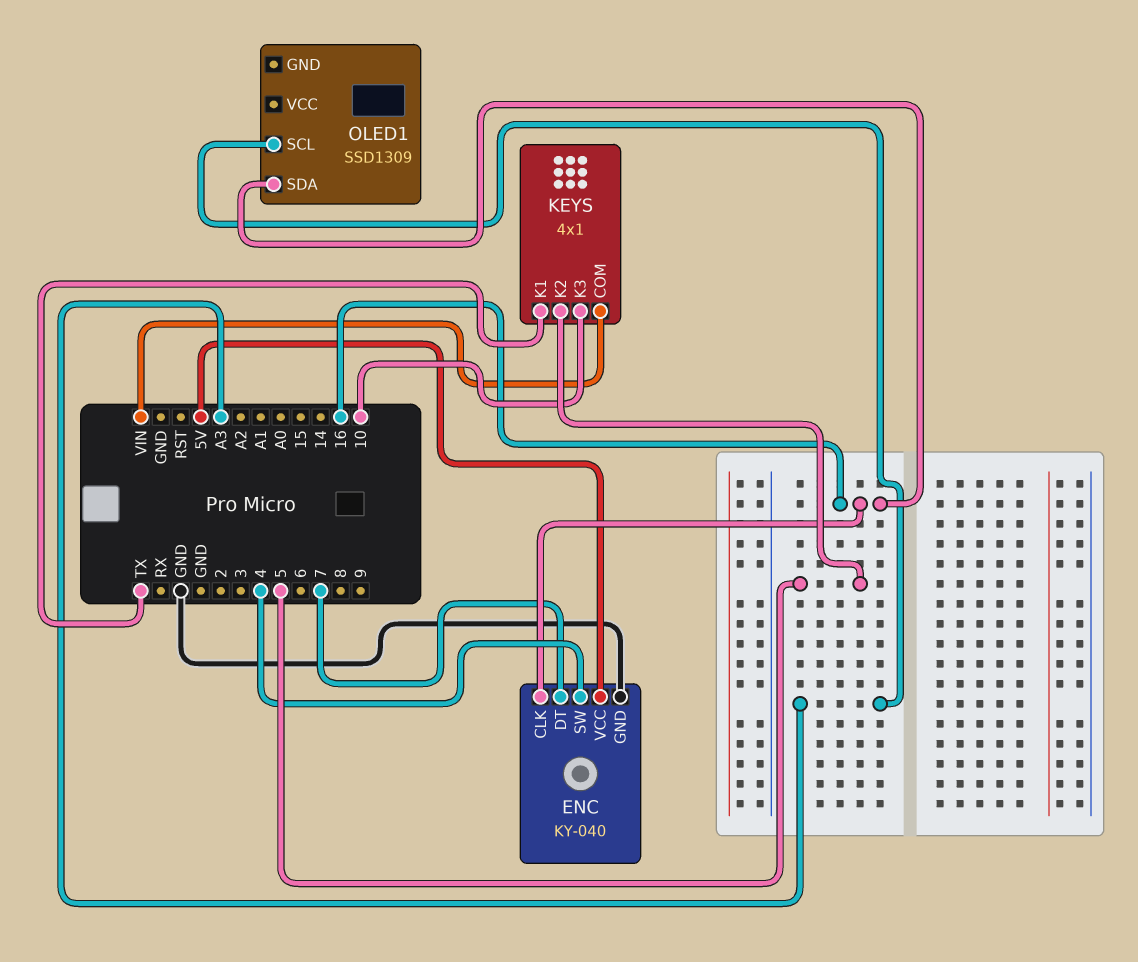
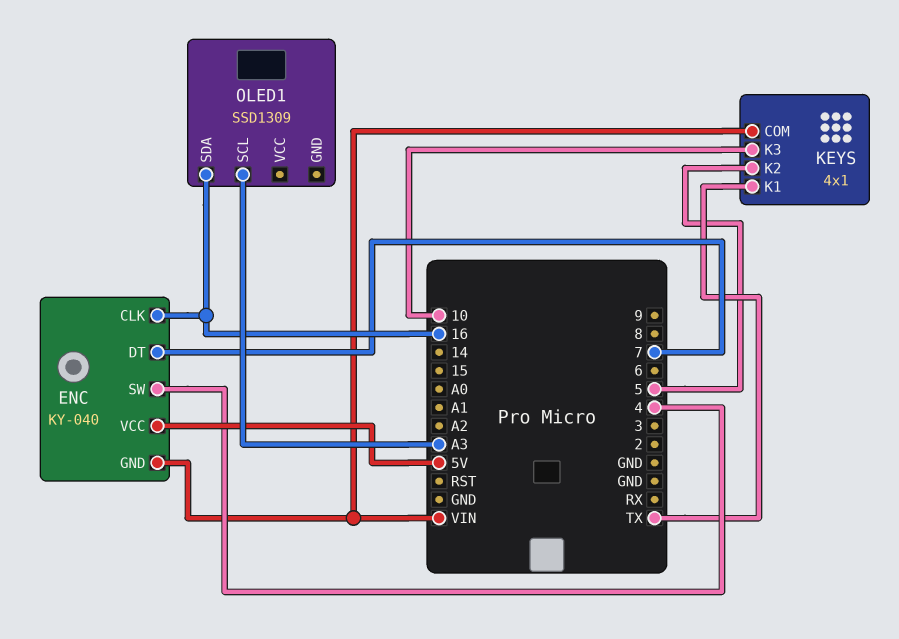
ENC pin GND: GND -> VIN

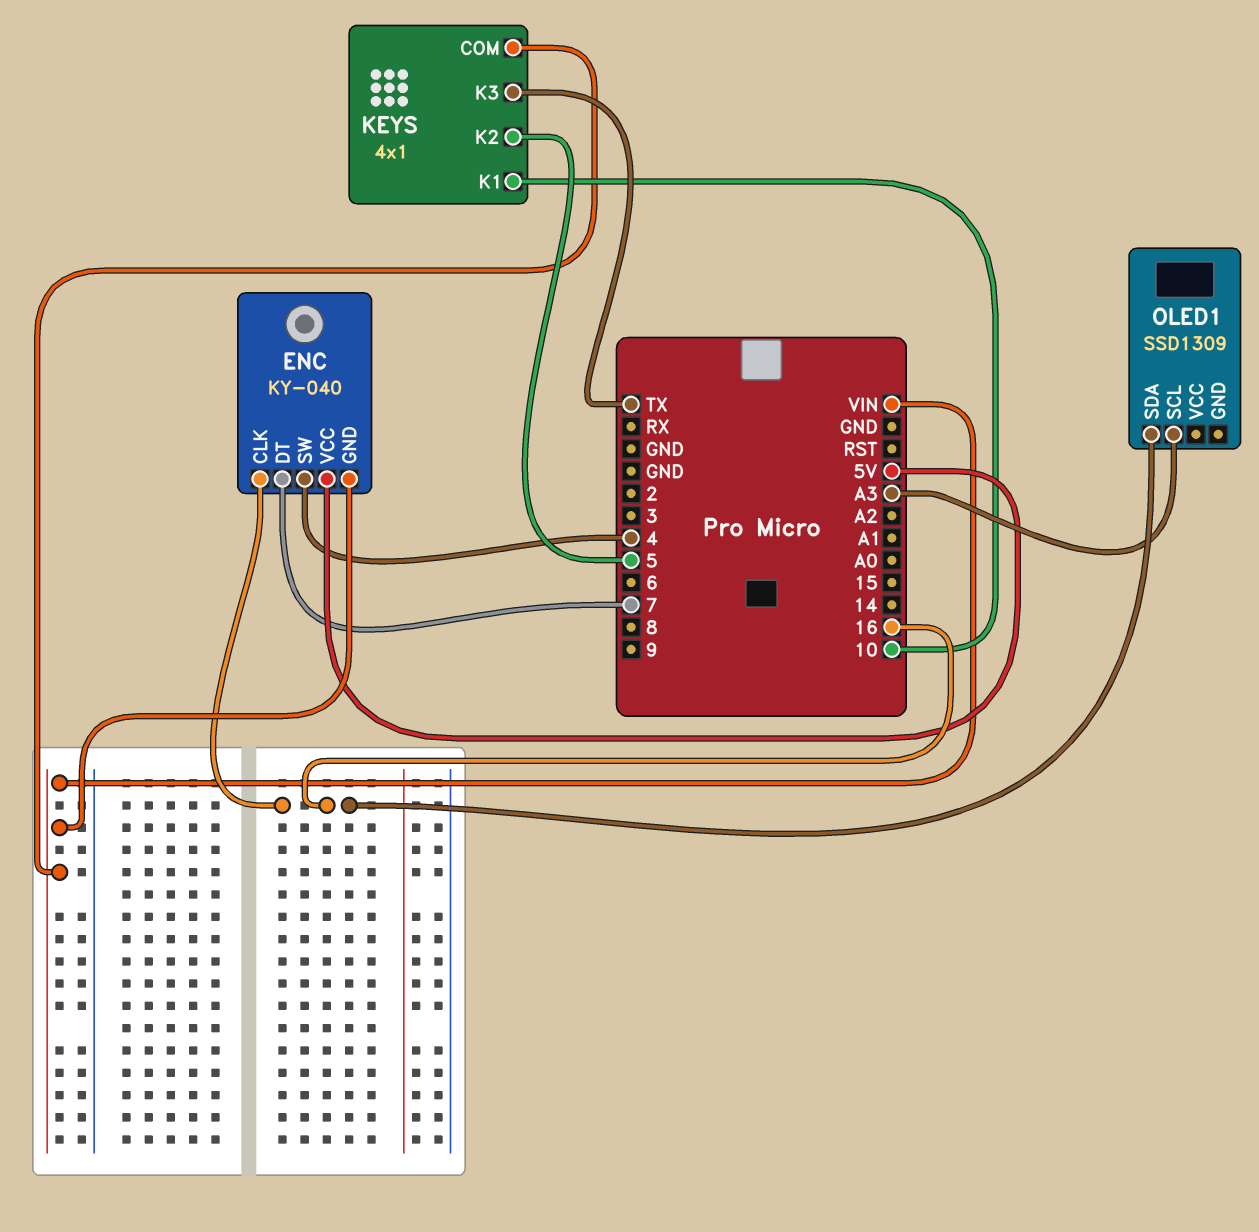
KEYS pin K1: TX -> 10
KEYS pin K3: 10 -> TX

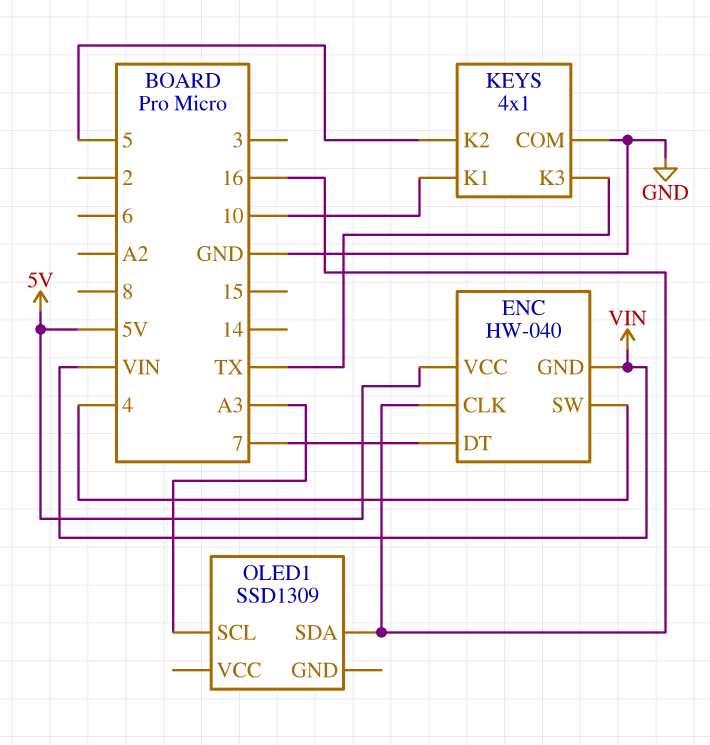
ENC: KY-040 -> HW-040
KEYS pin COM: VIN -> GND

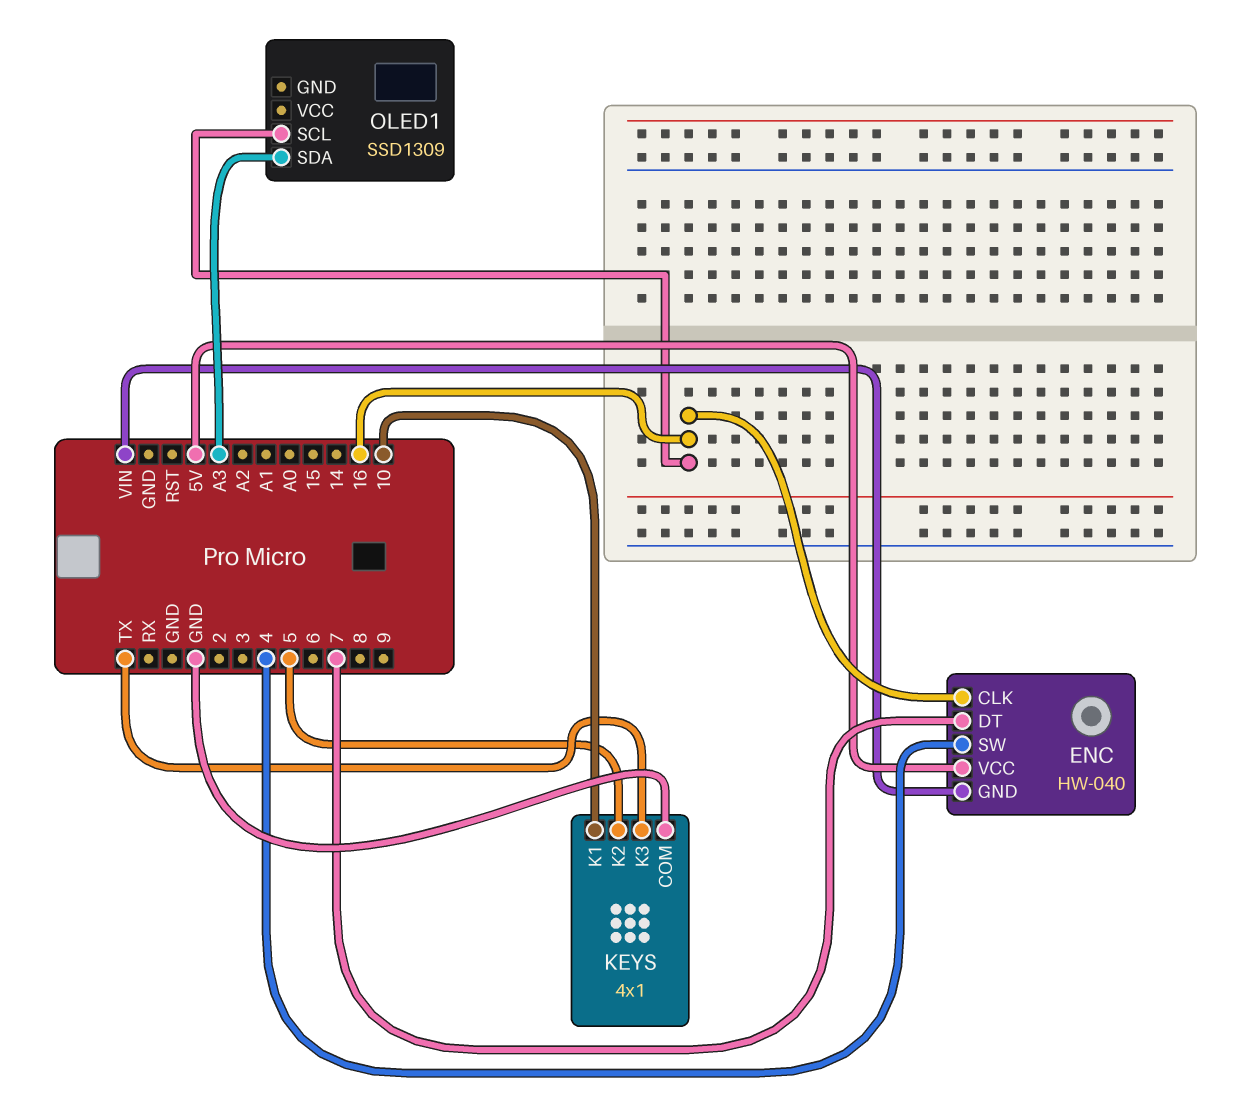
OLED1 pin SCL: A3 -> 16
OLED1 pin SDA: 16 -> A3

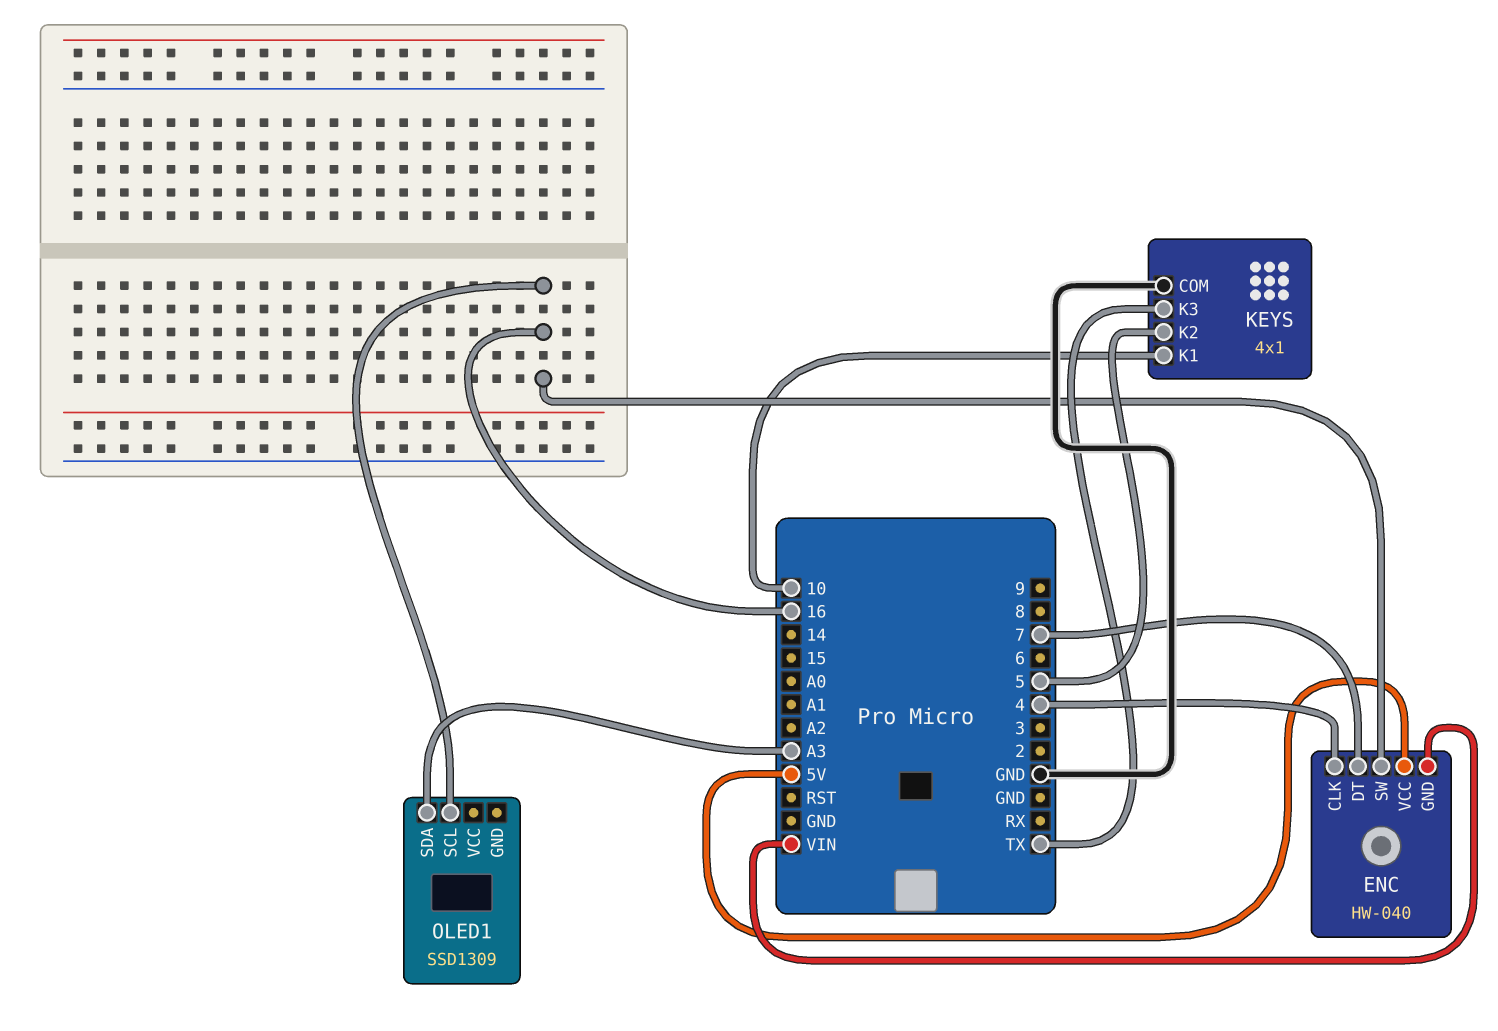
ENC pin CLK: 16 -> 4
ENC pin SW: 4 -> 16

